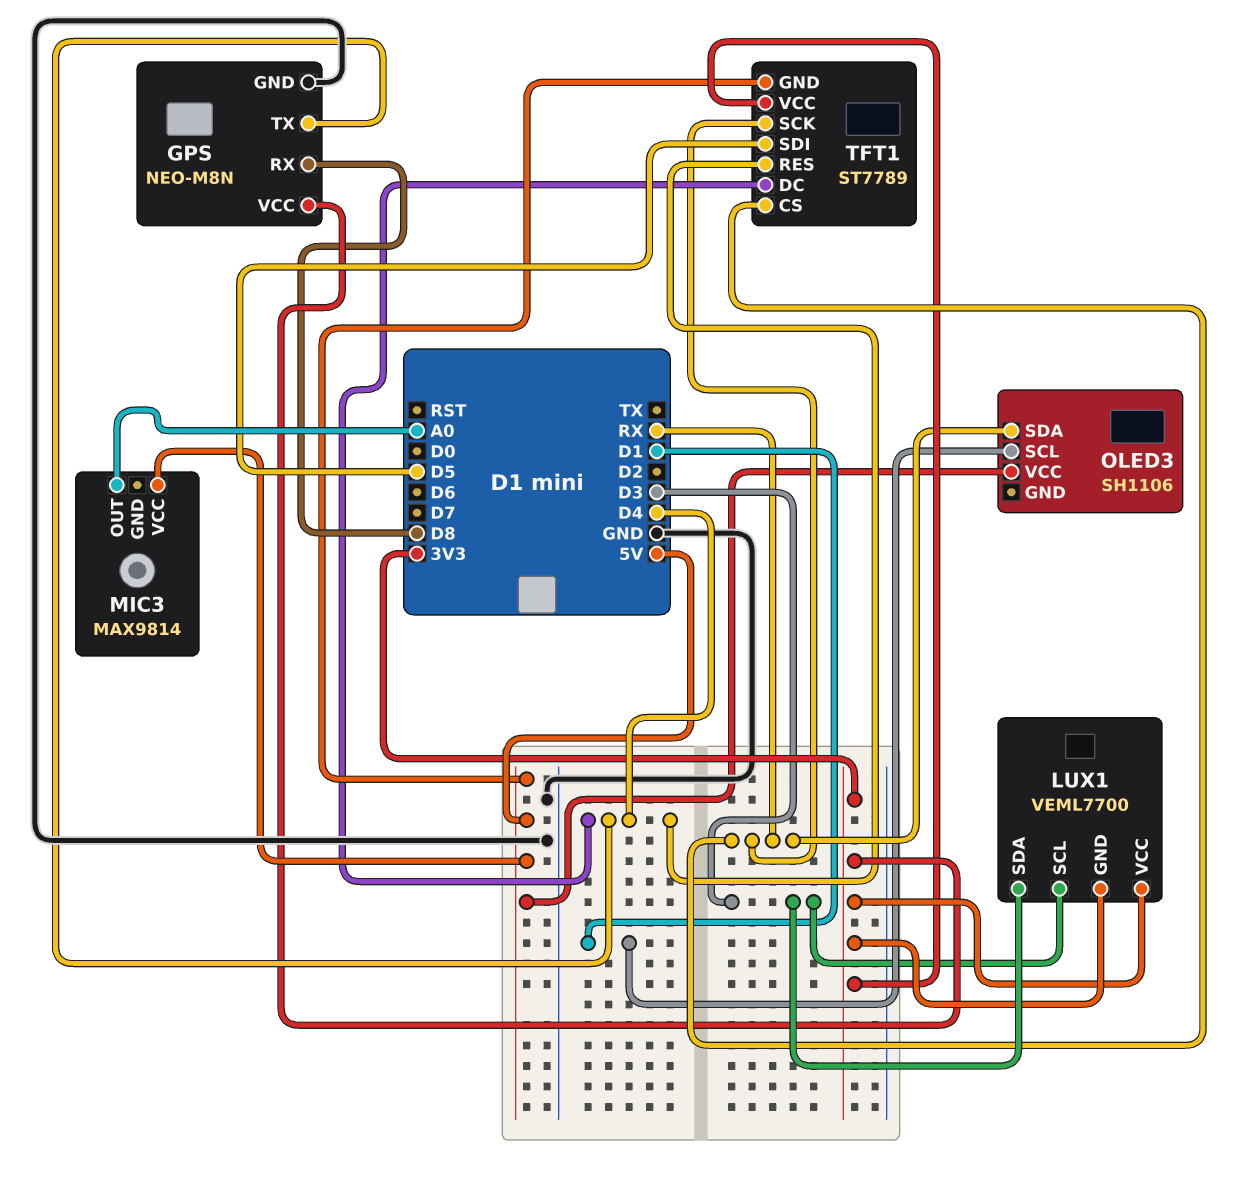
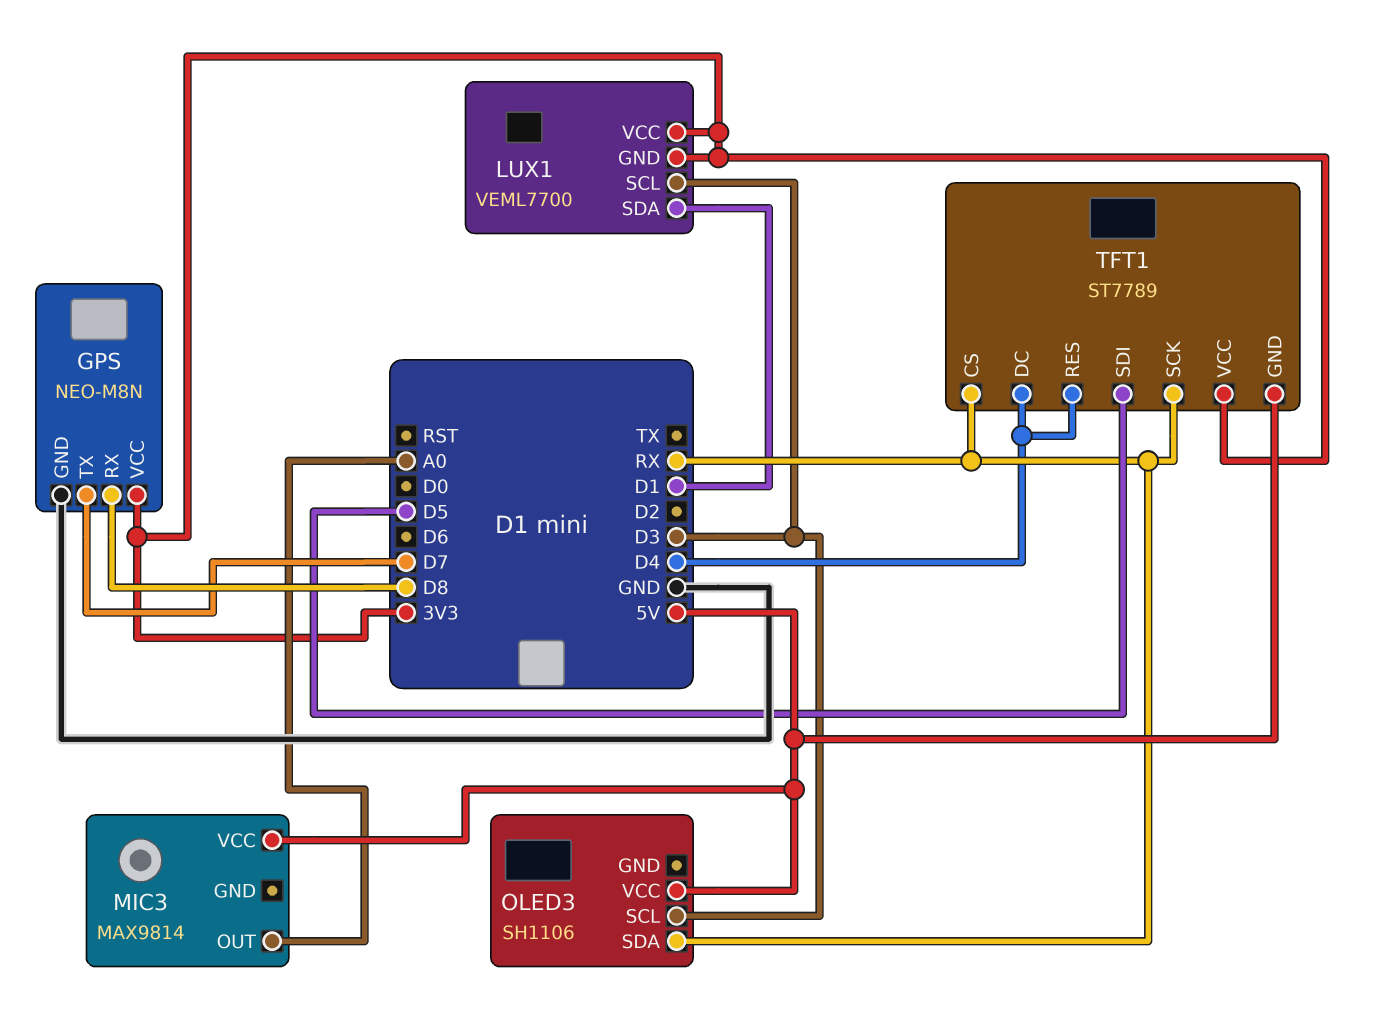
GPS pin TX: D4 -> D7
LUX1 pin SDA: D3 -> D1
OLED3 pin SCL: D1 -> D3

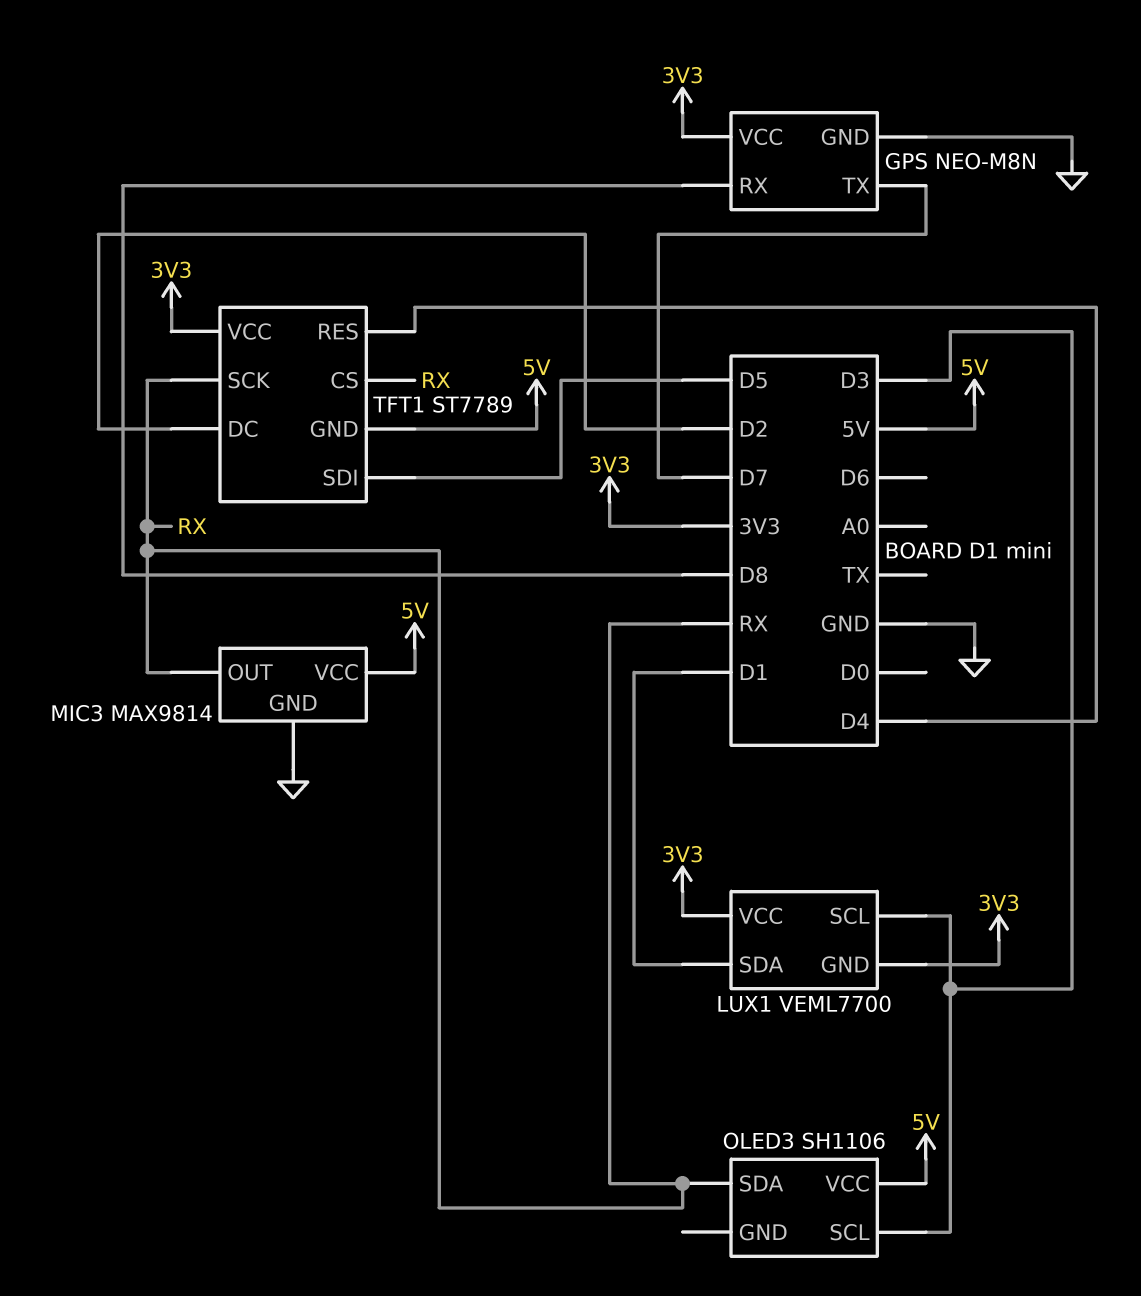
MIC3 pin GND: none -> GND
MIC3 pin OUT: A0 -> RX
TFT1 pin DC: D4 -> D2

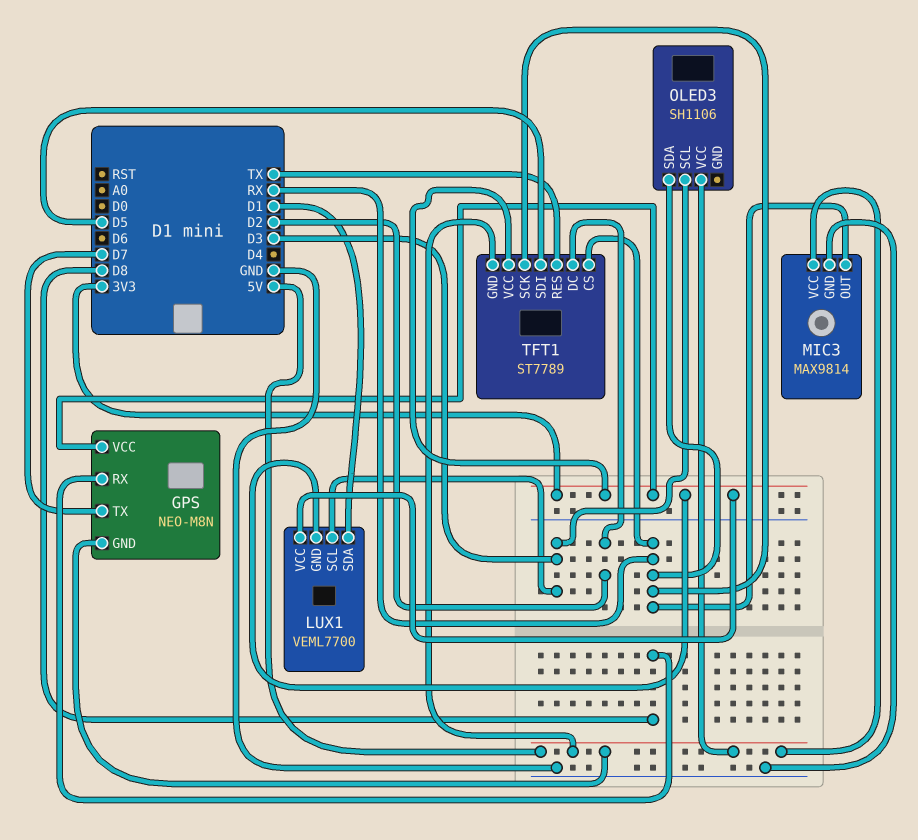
GPS pin GND: GND -> 5V
TFT1 pin RES: D4 -> TX

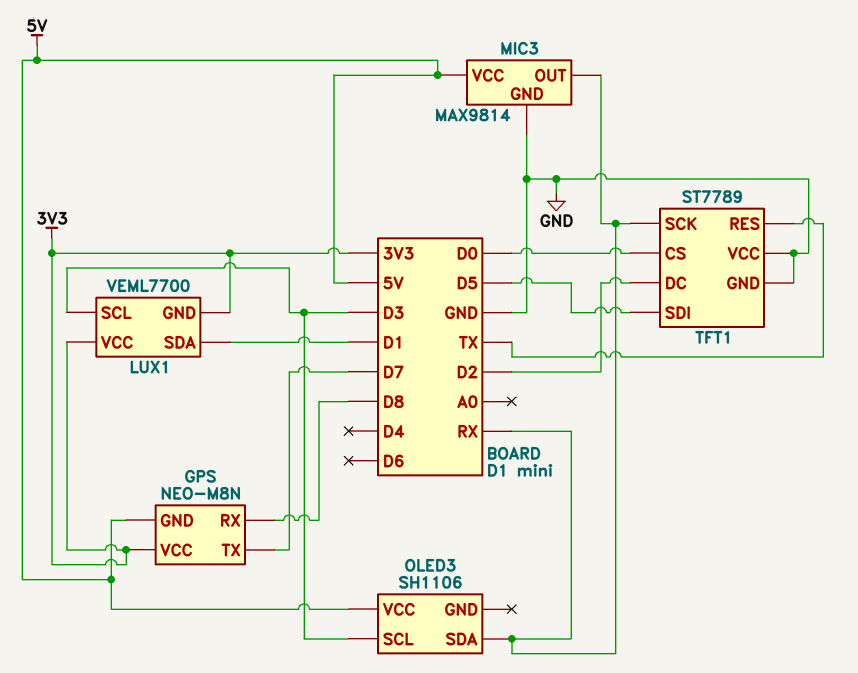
TFT1 pin CS: RX -> D0
TFT1 pin GND: 5V -> GND
TFT1 pin VCC: 3V3 -> GND

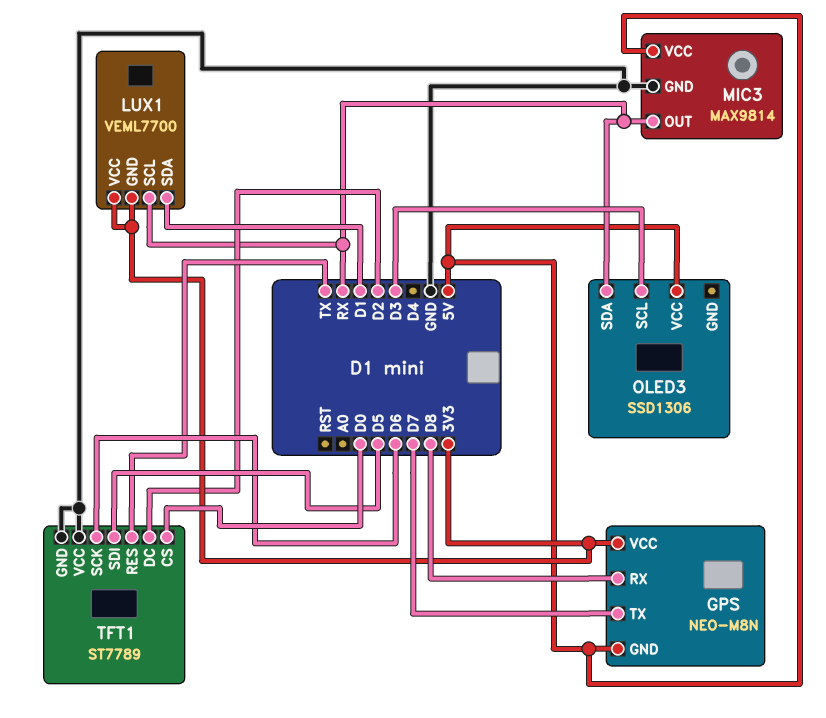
LUX1 pin SCL: D3 -> RX
OLED3: SH1106 -> SSD1306
TFT1 pin SCK: RX -> D6

